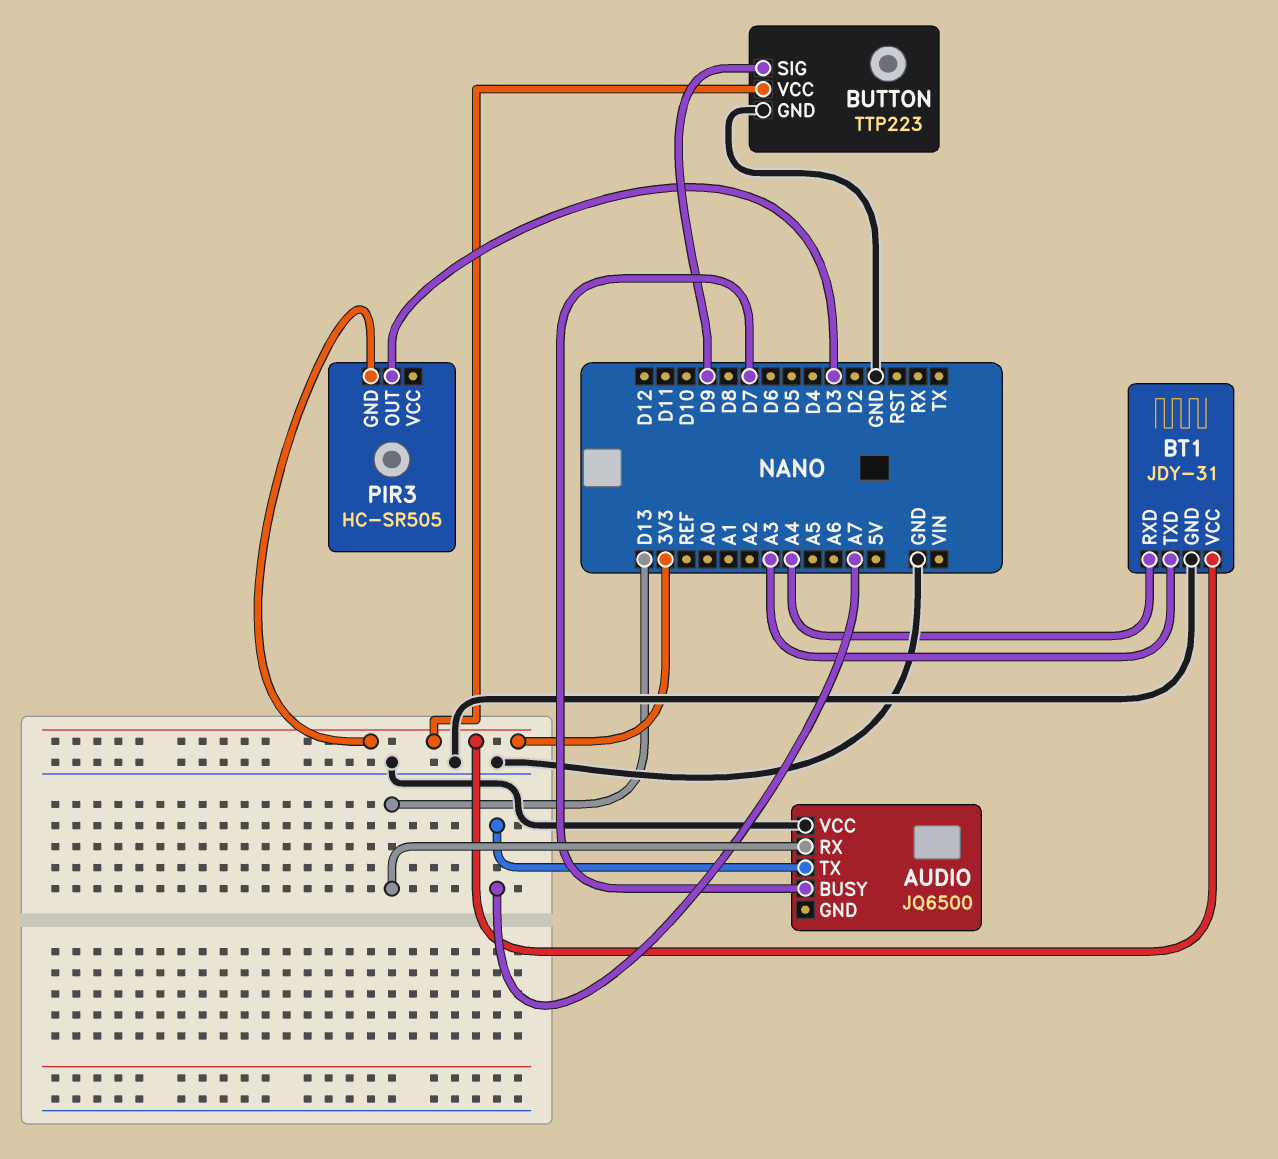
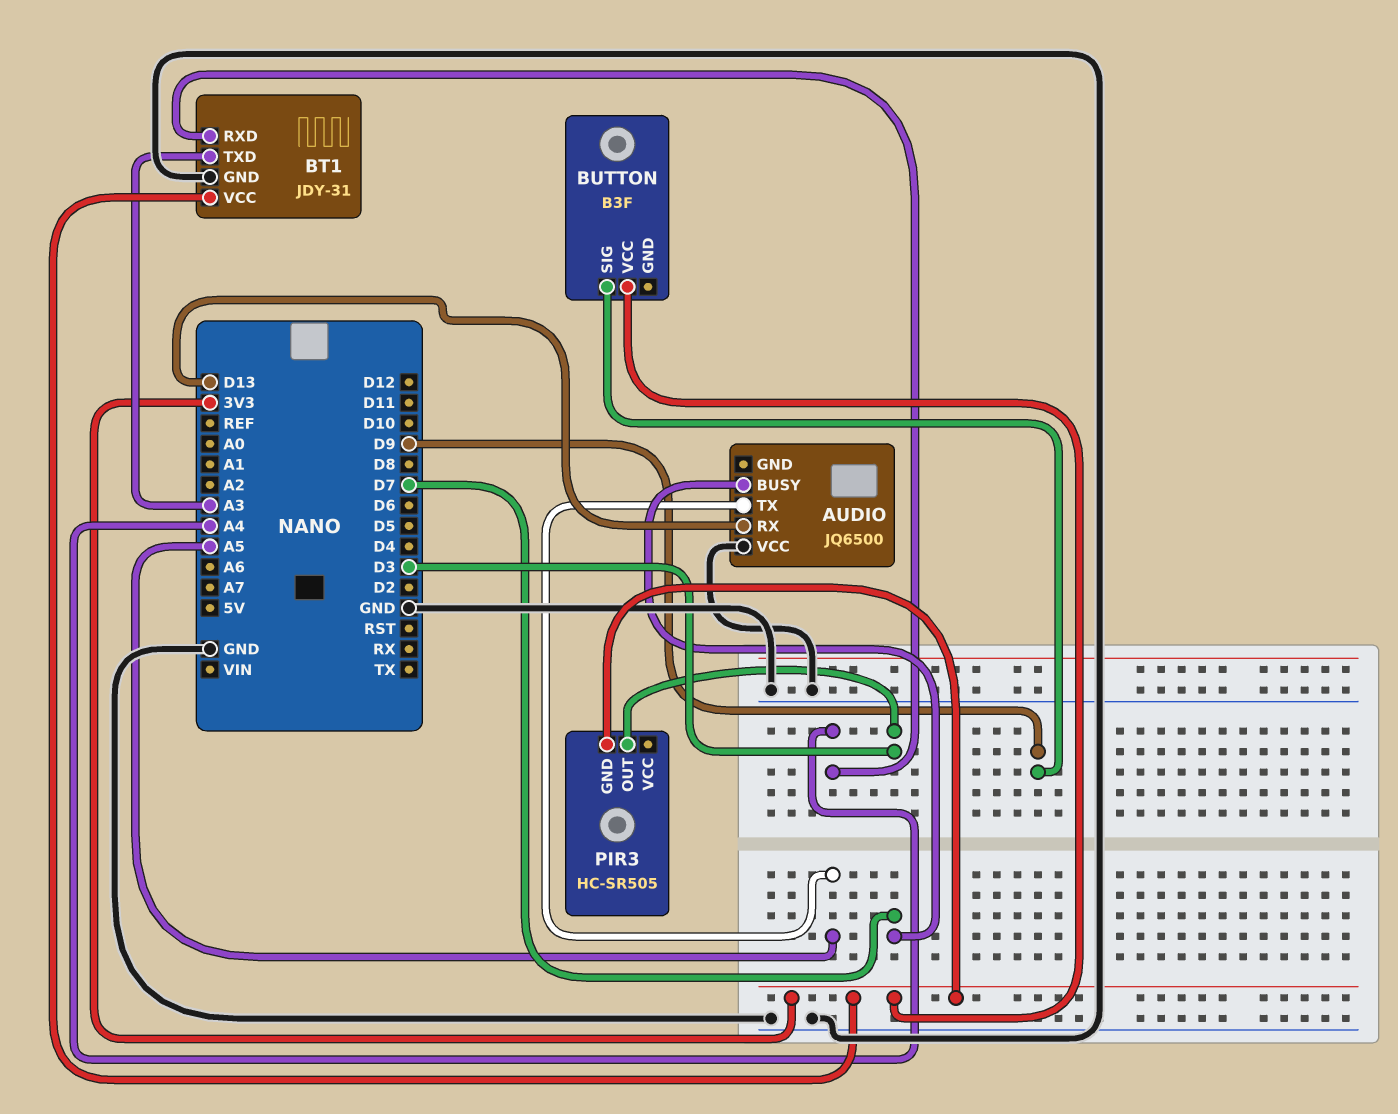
AUDIO pin TX: A7 -> A5
BUTTON: TTP223 -> B3F
BUTTON pin GND: GND -> none

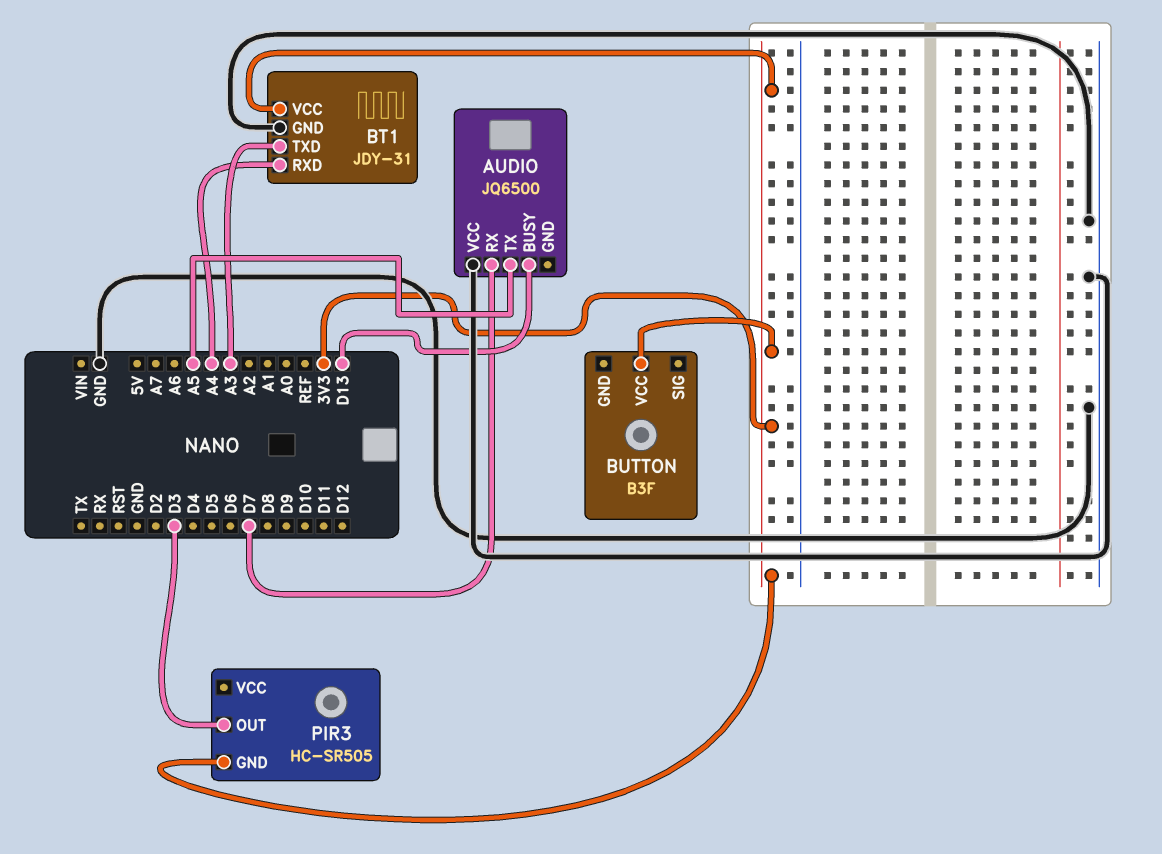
AUDIO pin BUSY: D7 -> D13
AUDIO pin RX: D13 -> D7
BUTTON pin SIG: D9 -> none

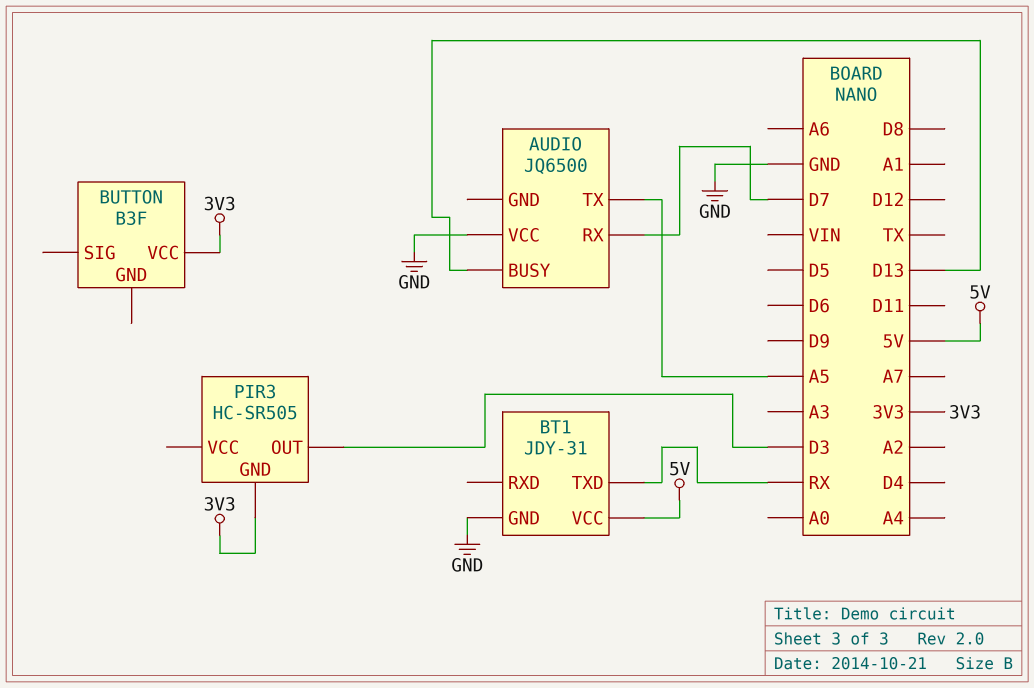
BT1 pin RXD: A4 -> none
BT1 pin TXD: A3 -> RX
BT1 pin VCC: 3V3 -> 5V

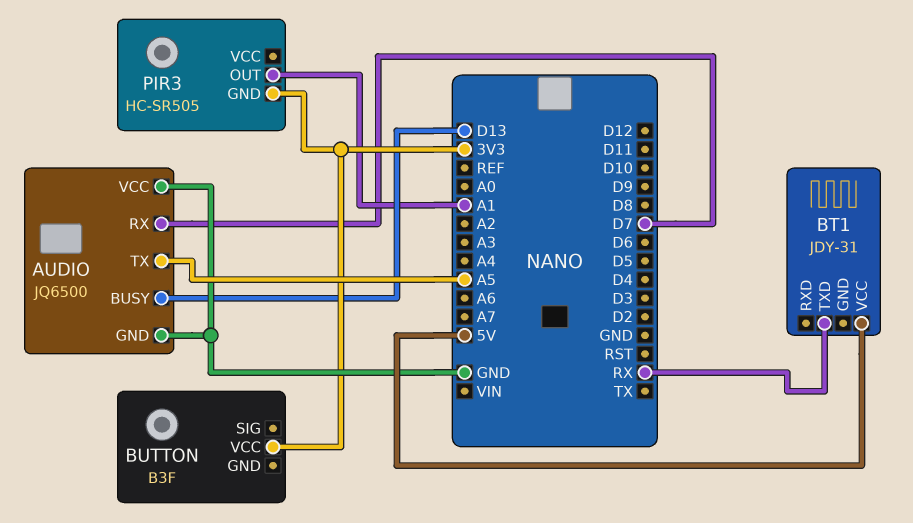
AUDIO pin GND: none -> GND
BT1 pin GND: GND -> none
PIR3 pin OUT: D3 -> A1

